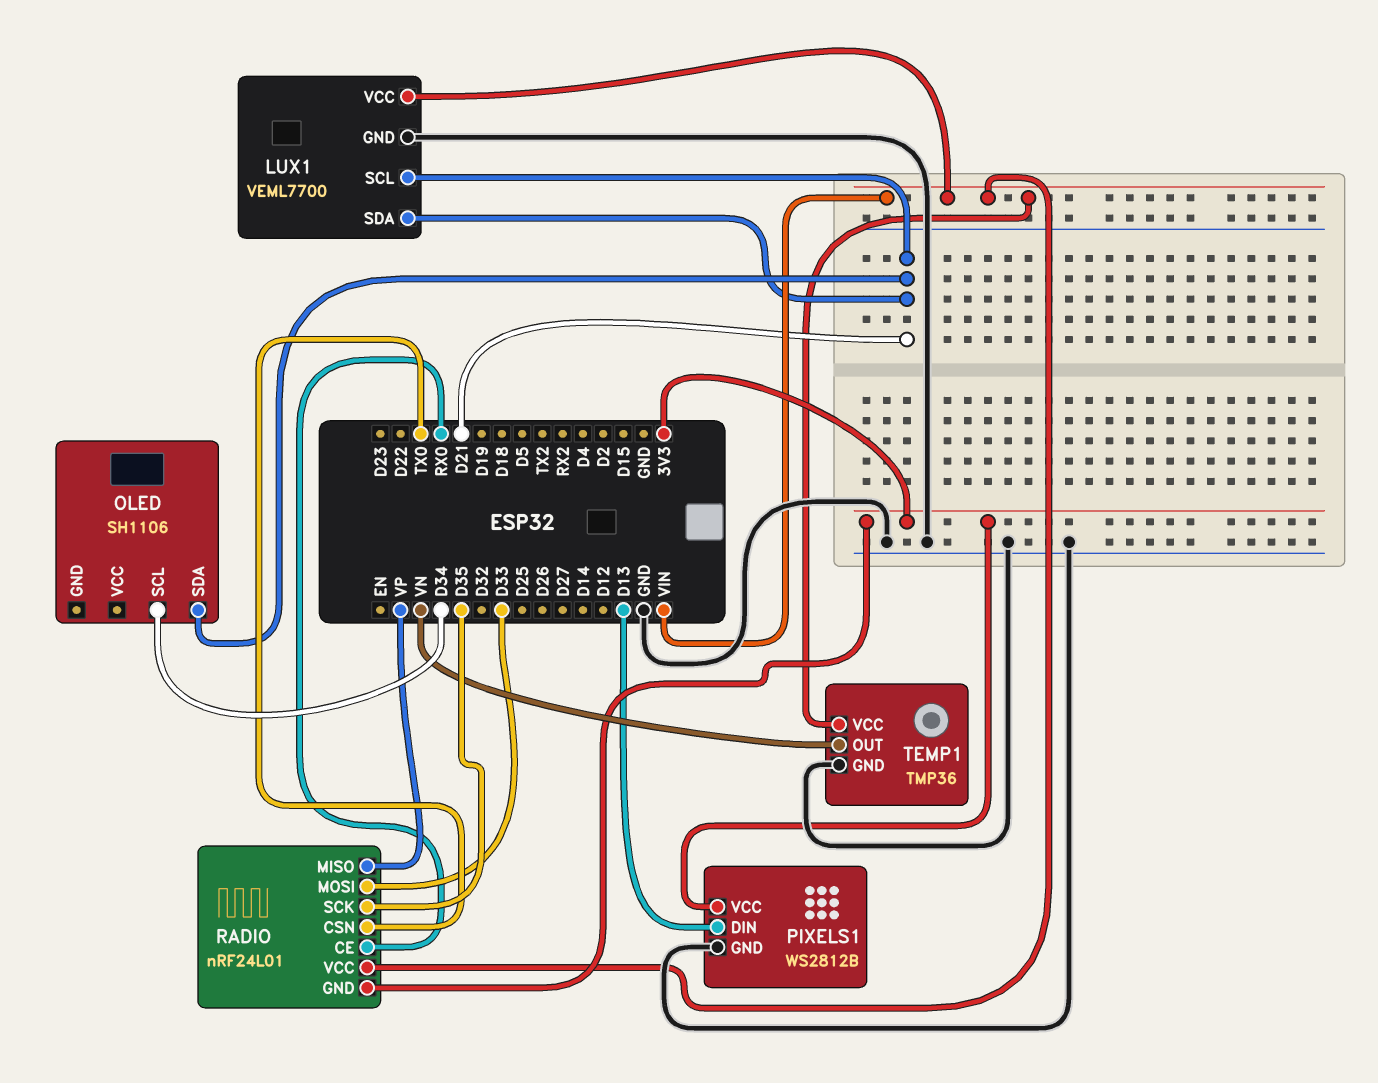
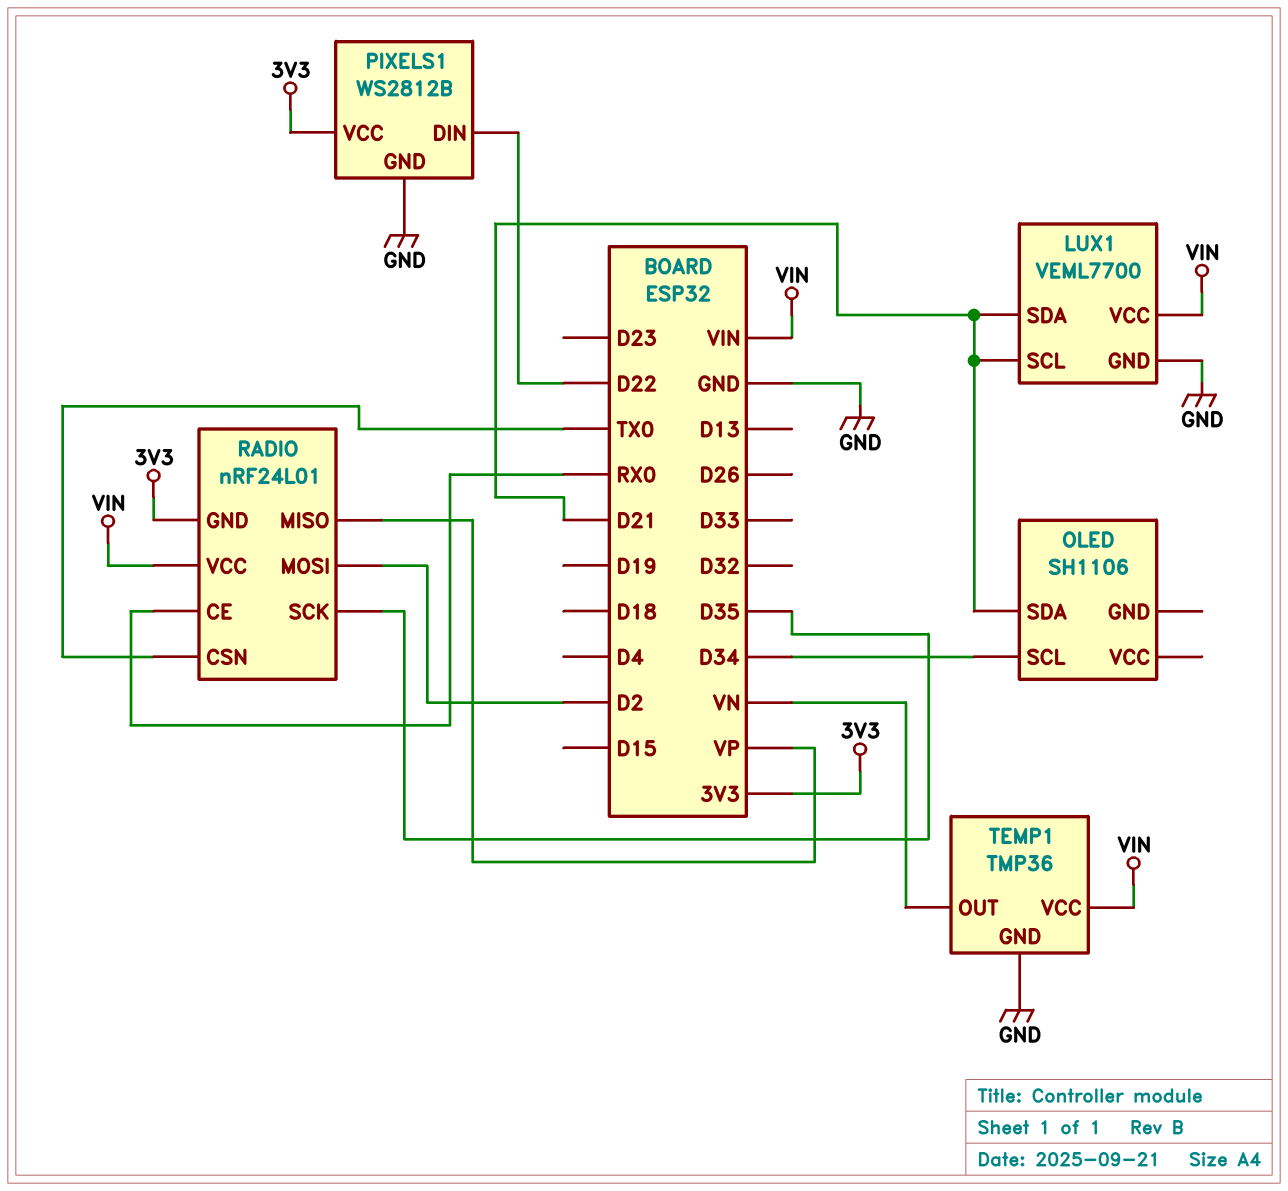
PIXELS1 pin DIN: D13 -> D22
RADIO pin MOSI: D33 -> D2

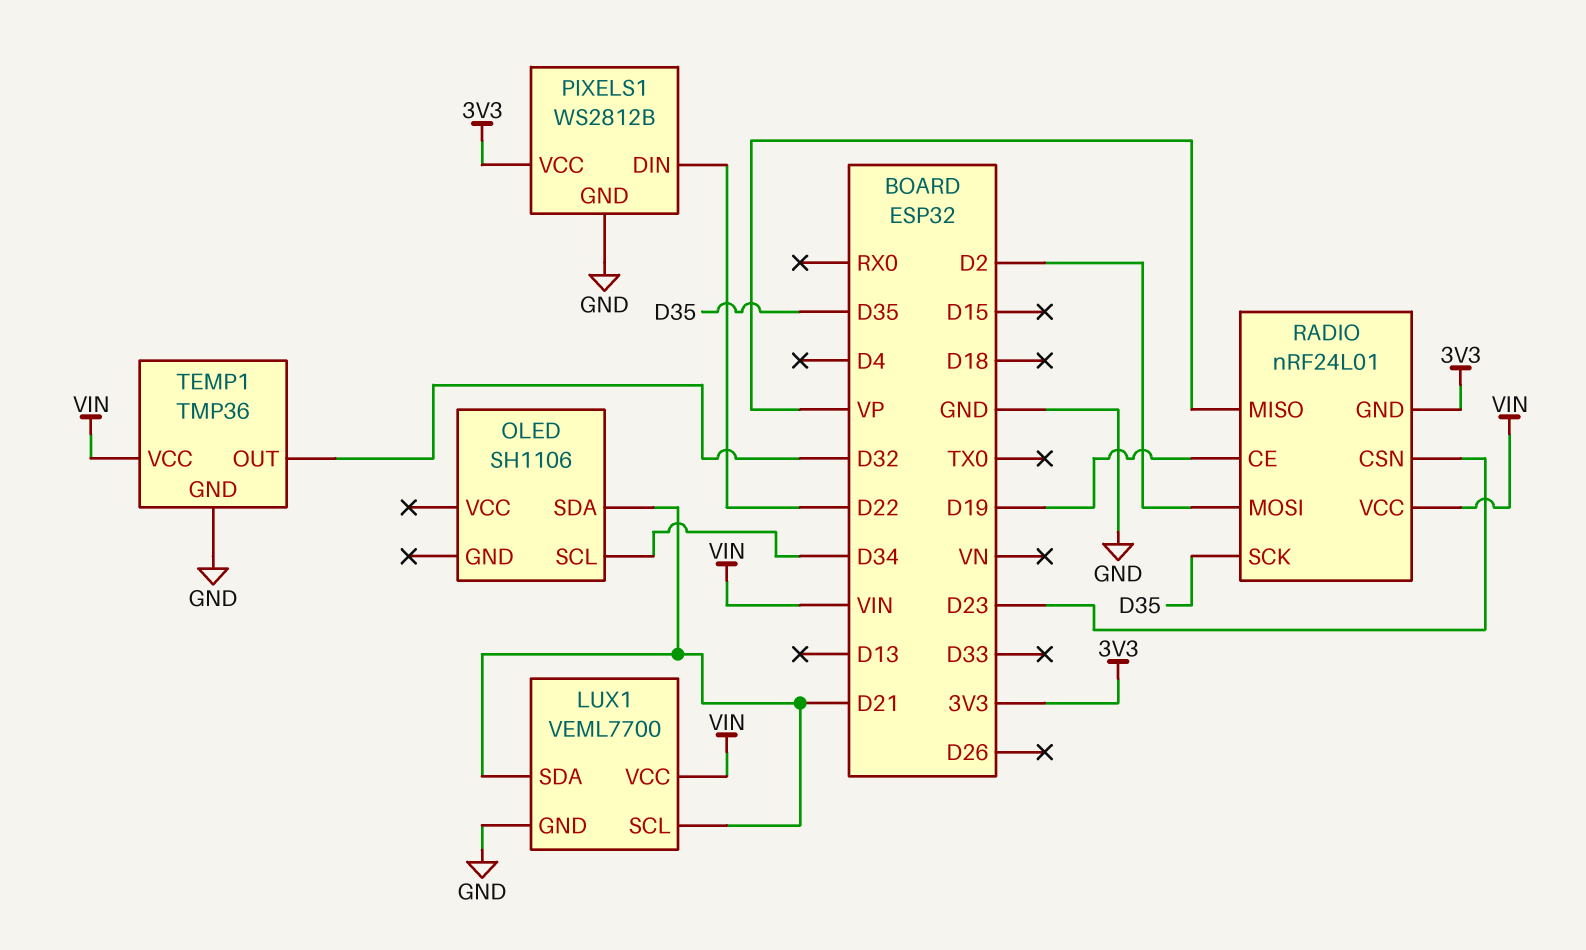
RADIO pin CE: RX0 -> D19
RADIO pin CSN: TX0 -> D23
TEMP1 pin OUT: VN -> D32

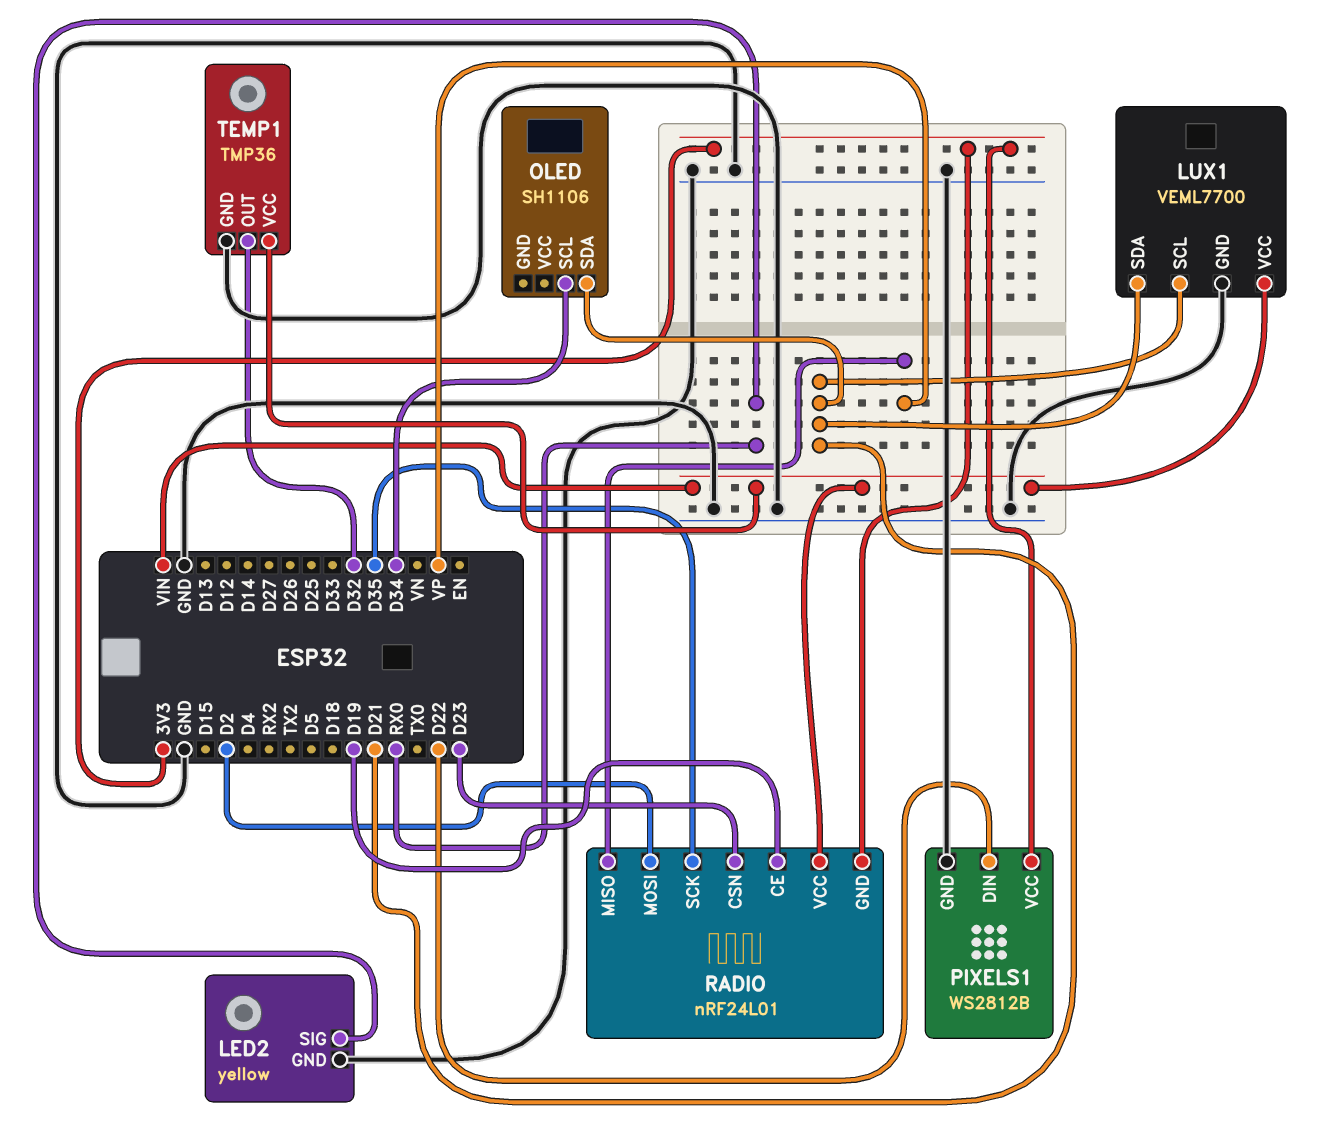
LED2: none -> yellow
LED2 pin GND: none -> GND
LED2 pin SIG: none -> RX0

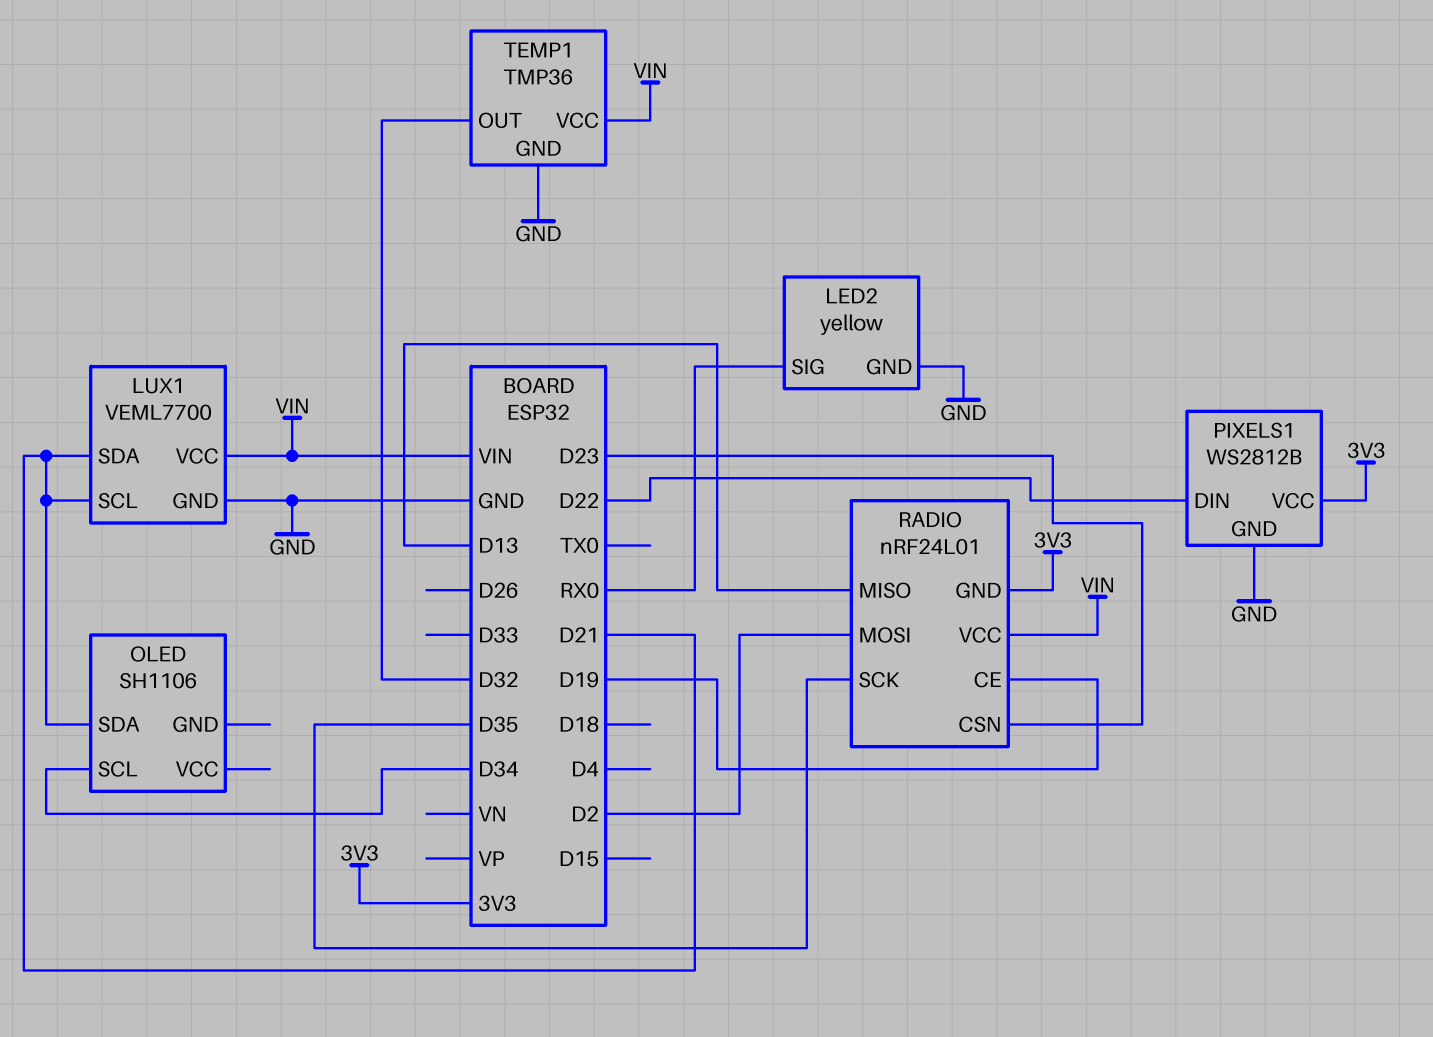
RADIO pin MISO: VP -> D13

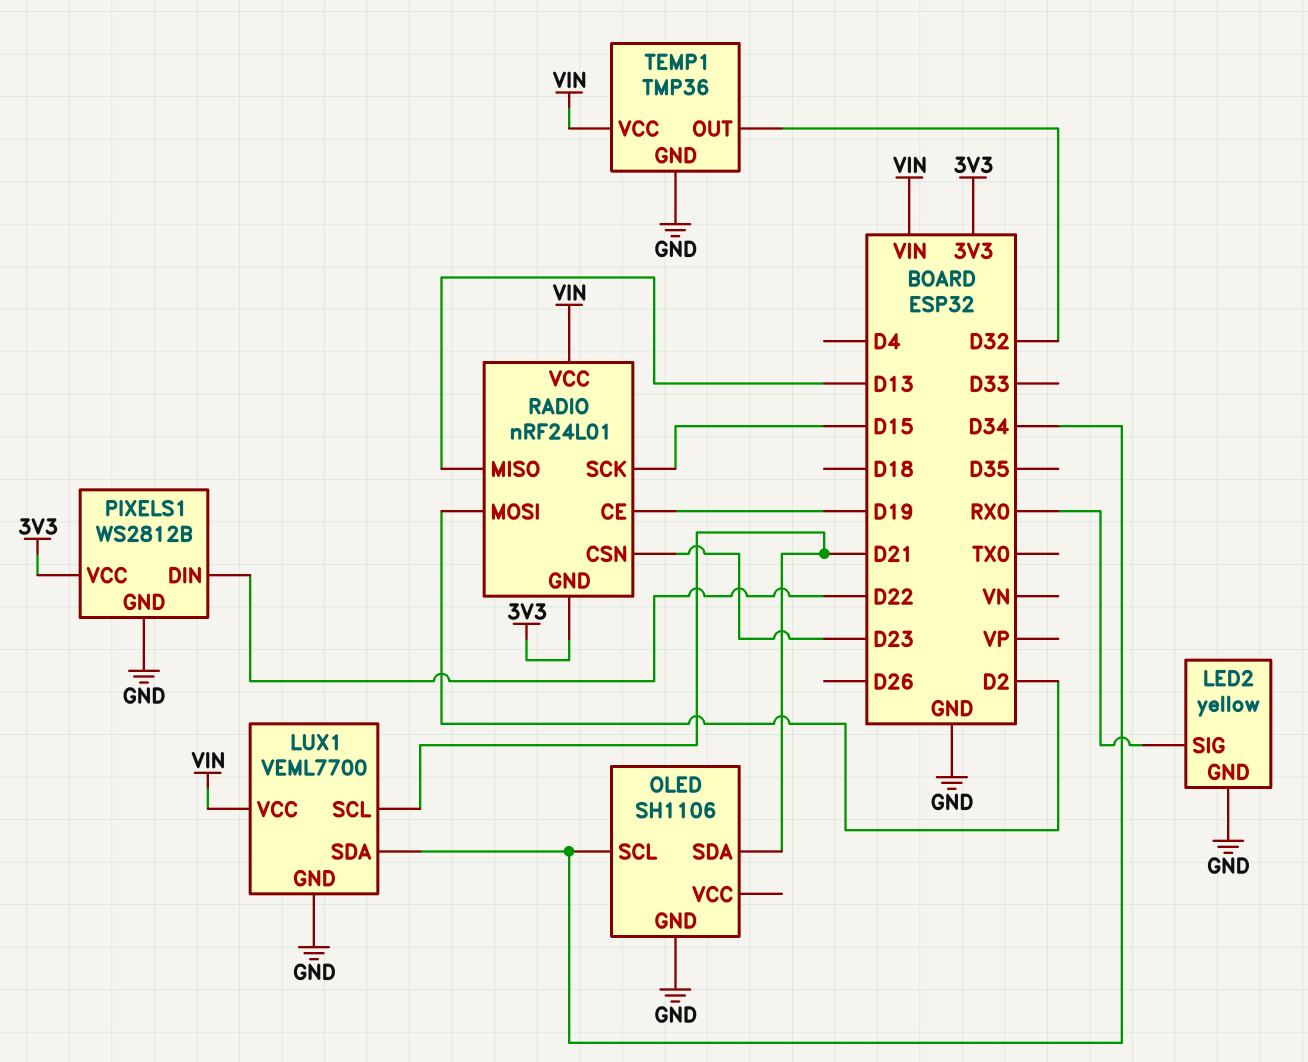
LUX1 pin SDA: D21 -> D34
OLED pin GND: none -> GND
RADIO pin SCK: D35 -> D15

